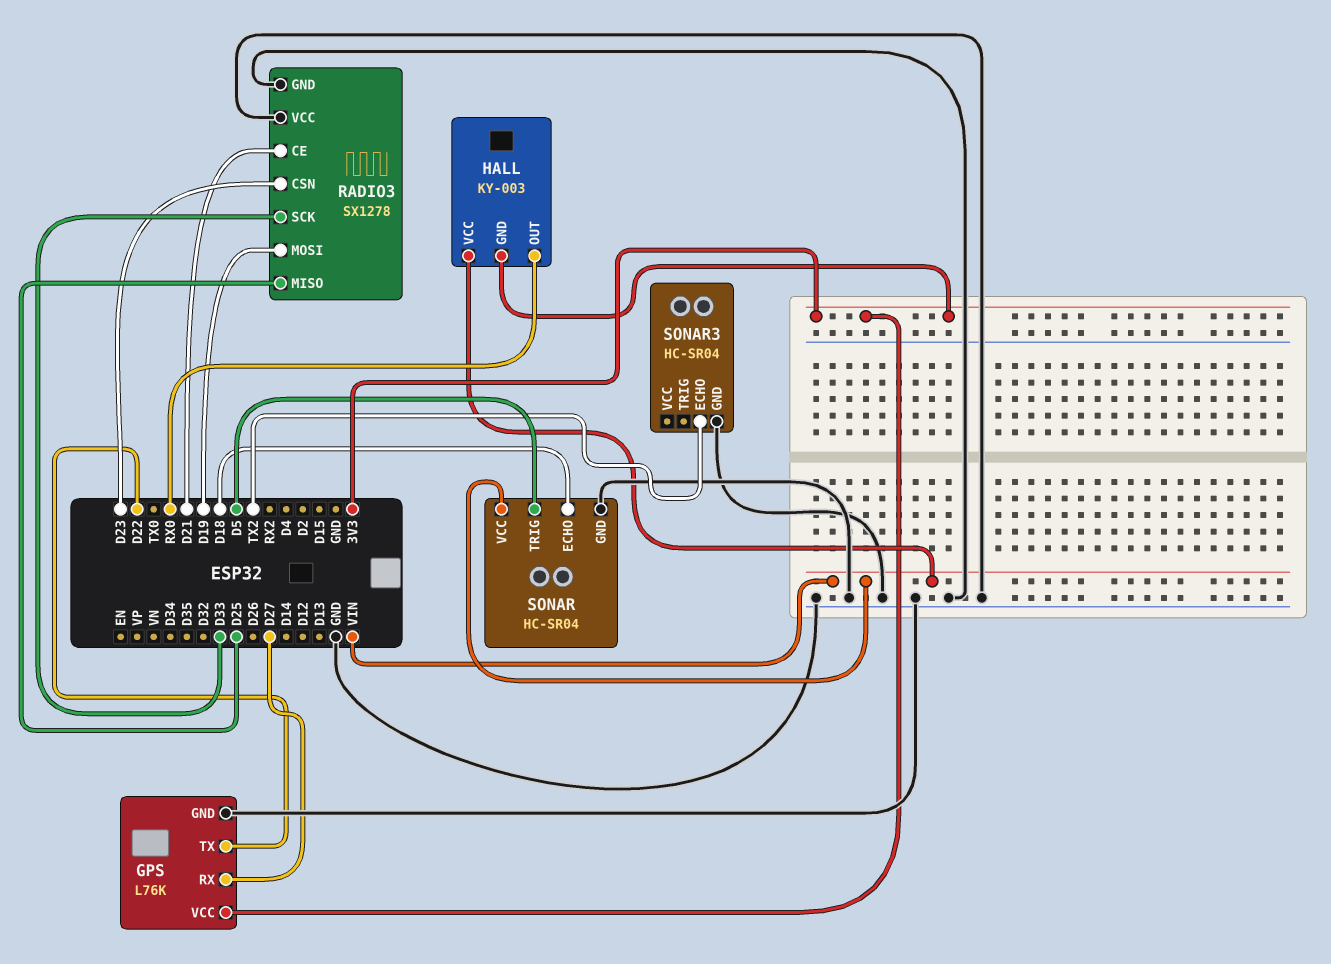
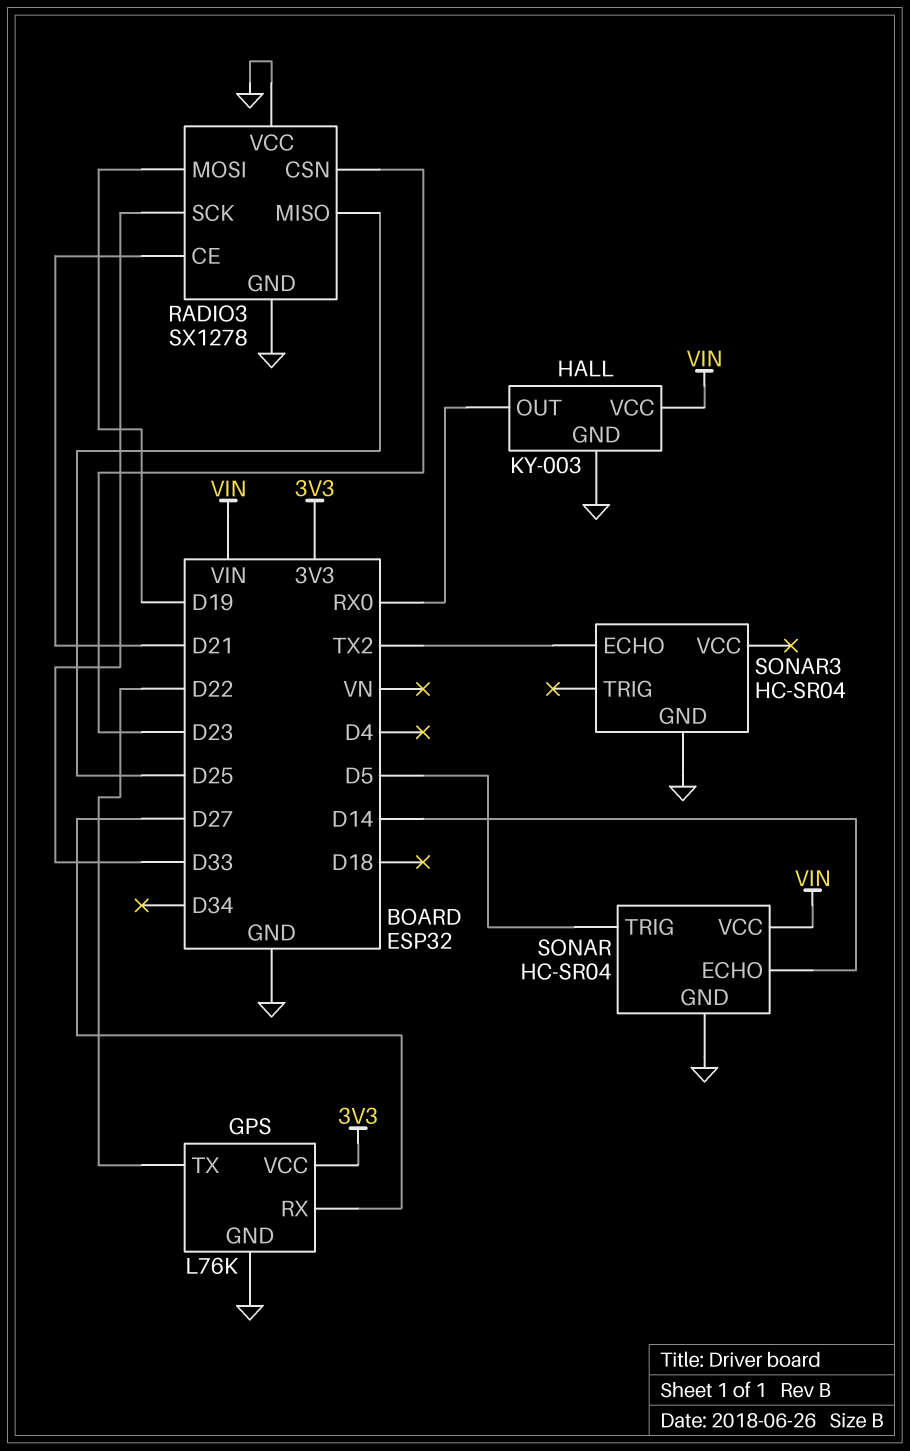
HALL pin GND: 3V3 -> GND
SONAR pin ECHO: D18 -> D14

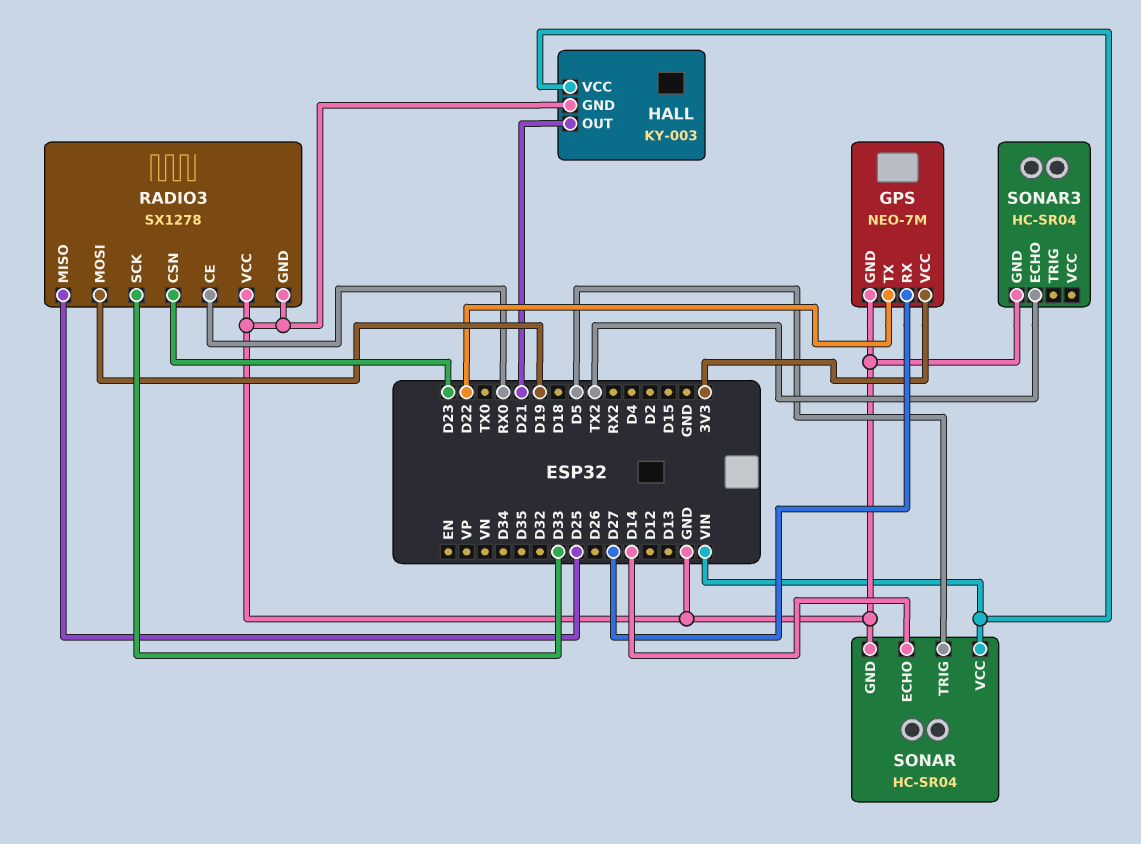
GPS: L76K -> NEO-7M
HALL pin OUT: RX0 -> D21
RADIO3 pin CE: D21 -> RX0

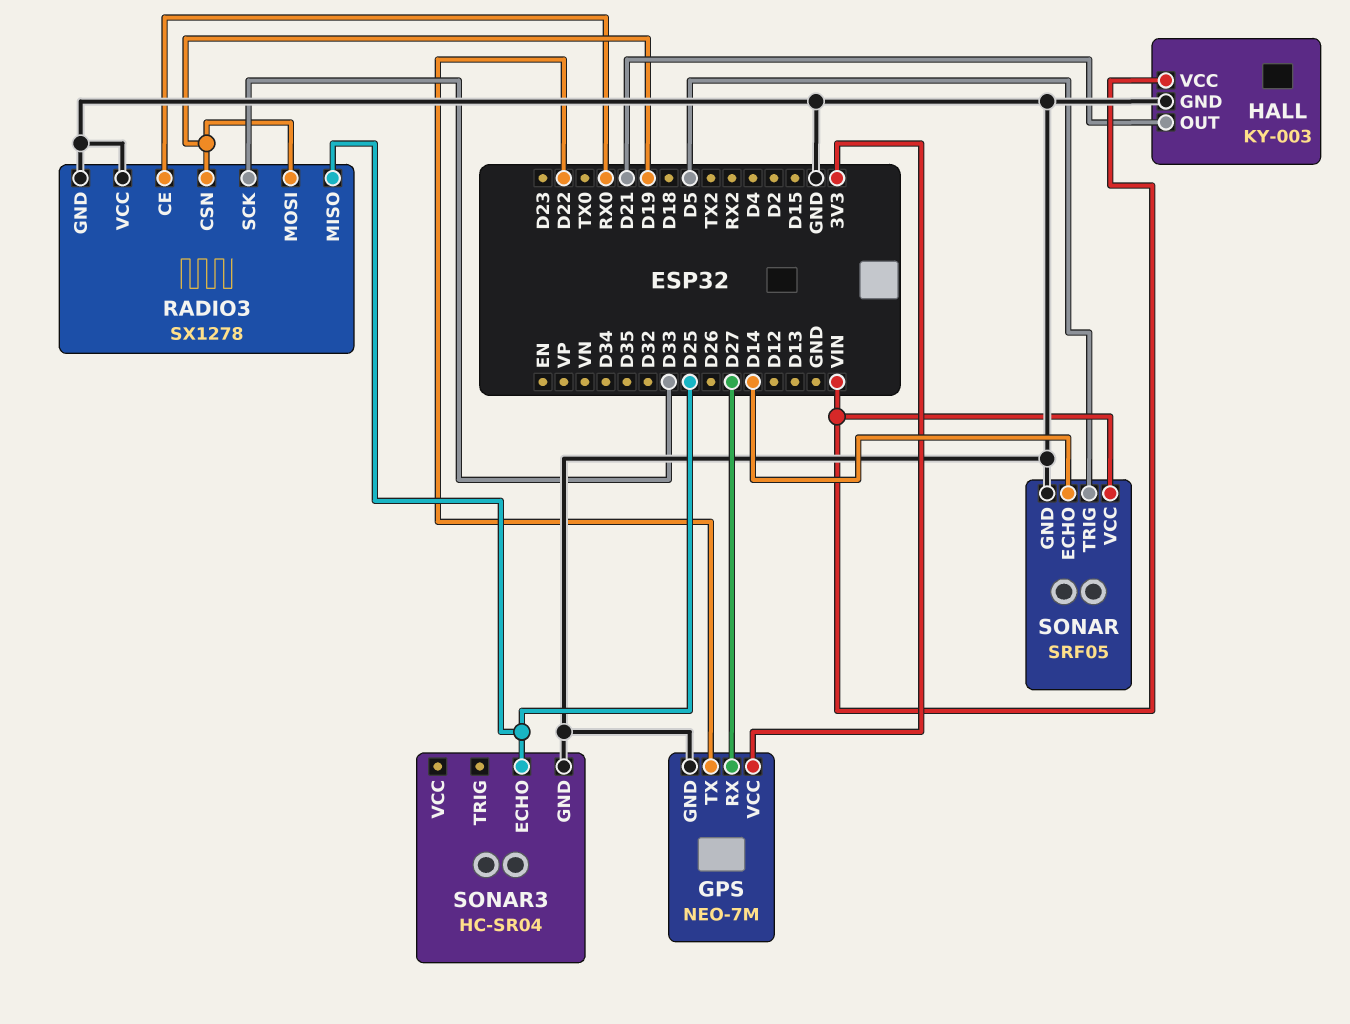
RADIO3 pin CSN: D23 -> D19
SONAR: HC-SR04 -> SRF05
SONAR3 pin ECHO: TX2 -> D25

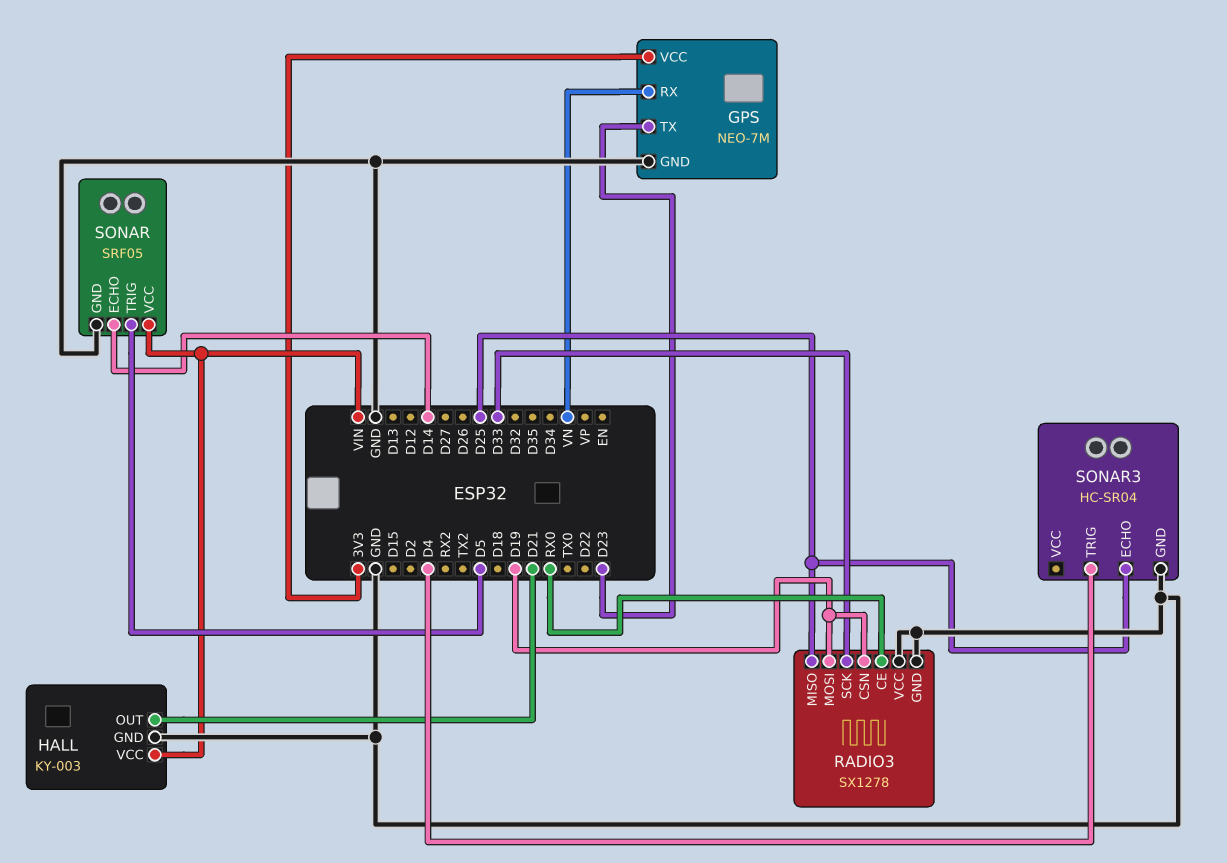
GPS pin RX: D27 -> VN
GPS pin TX: D22 -> D23
SONAR3 pin TRIG: none -> D4

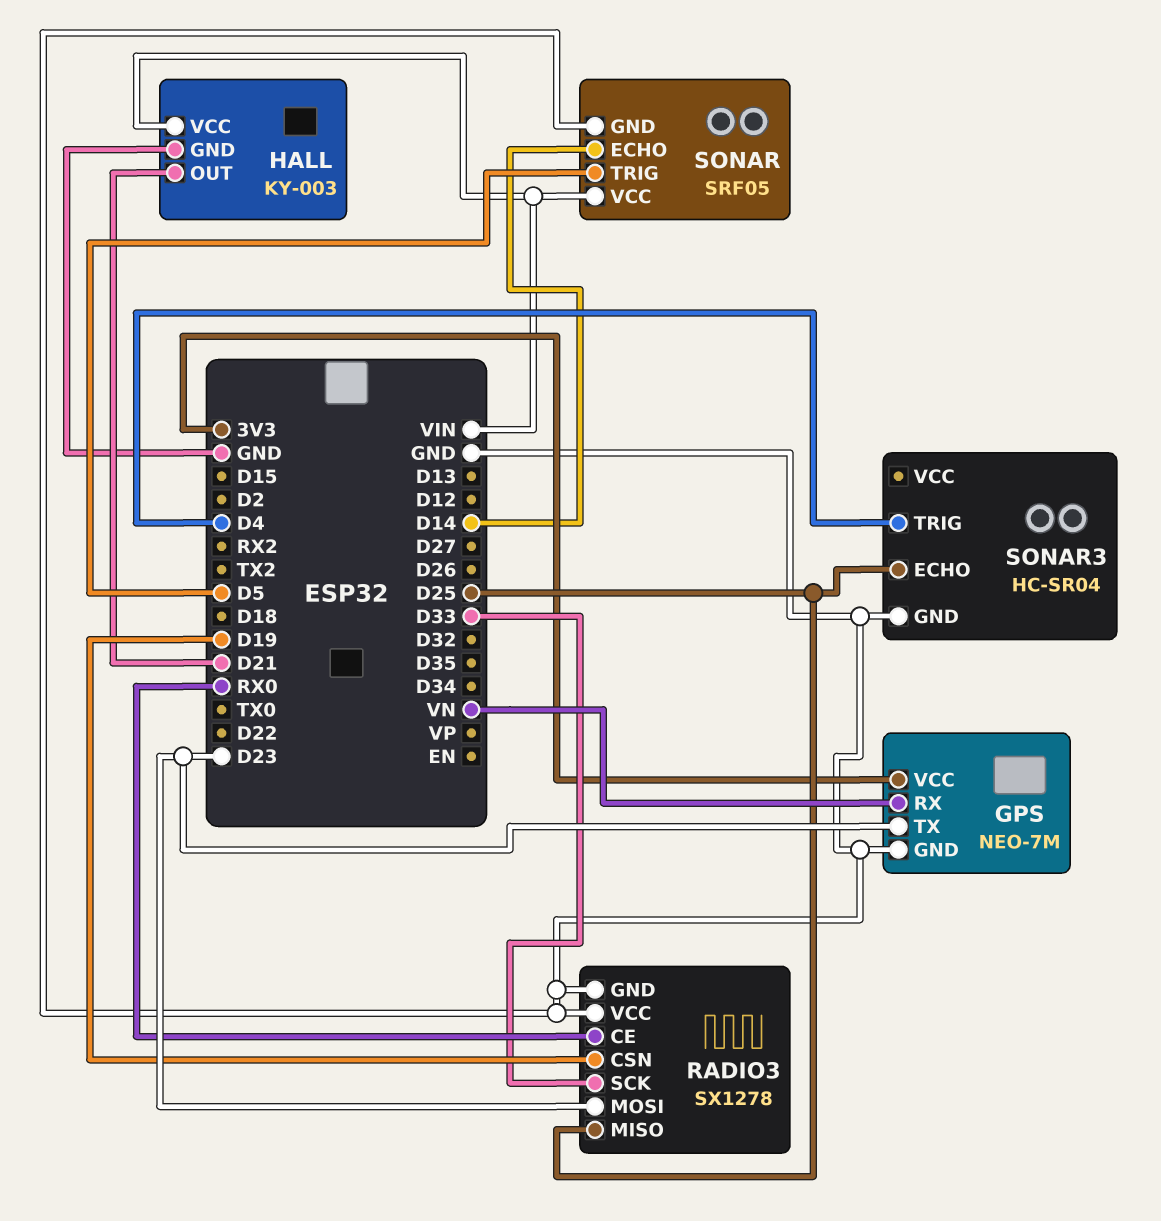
RADIO3 pin MOSI: D19 -> D23

